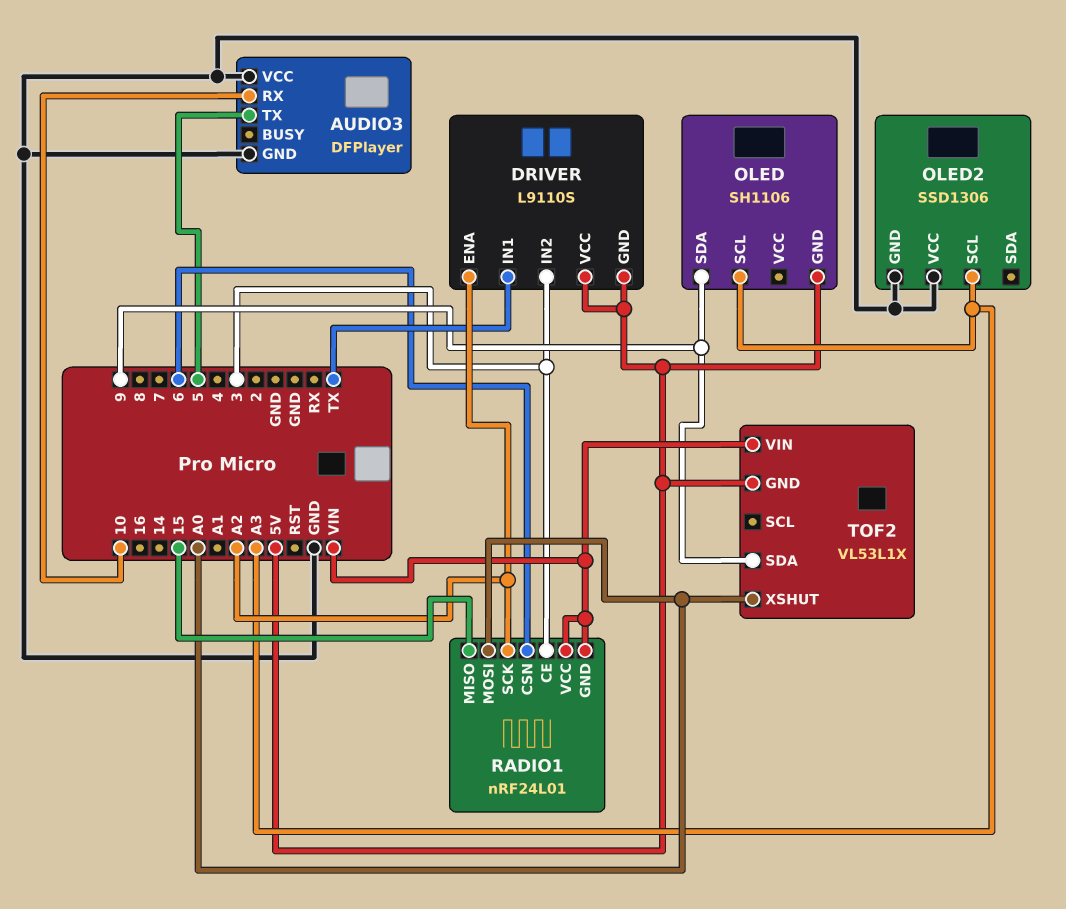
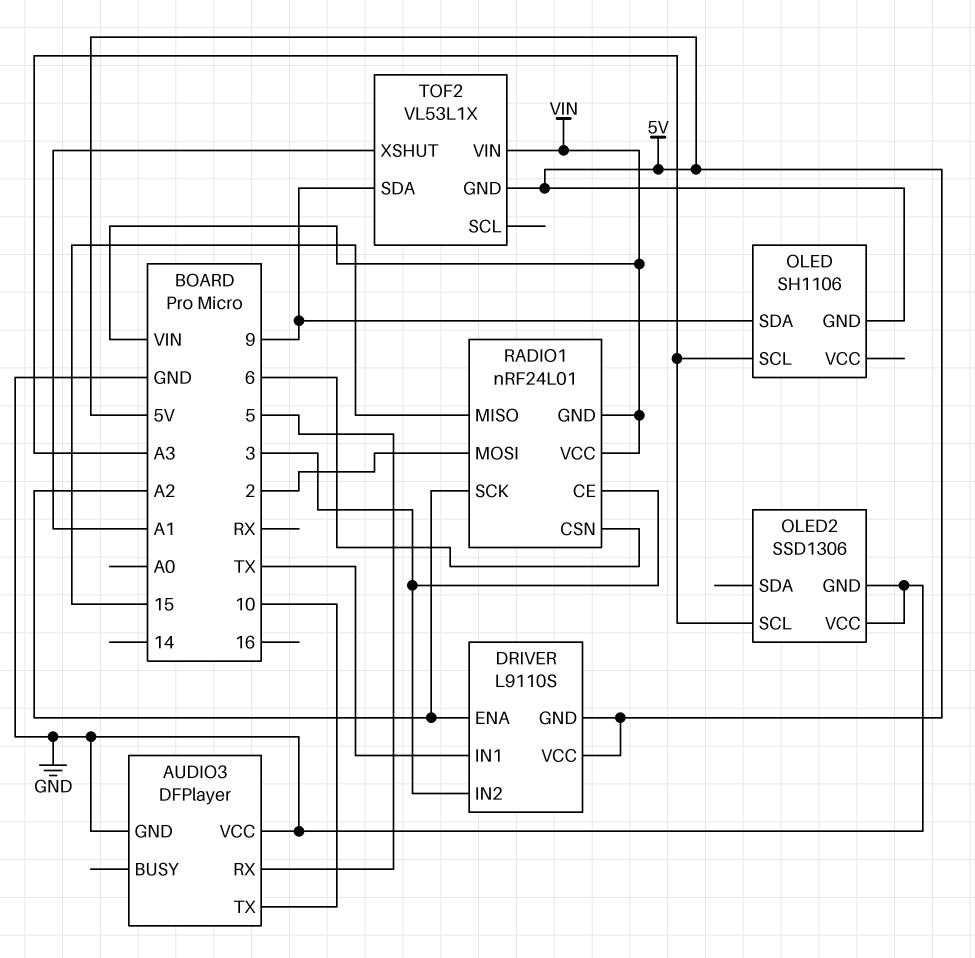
AUDIO3 pin RX: 10 -> 5
AUDIO3 pin TX: 5 -> 10
RADIO1 pin MOSI: A0 -> 2
TOF2 pin XSHUT: A0 -> A1

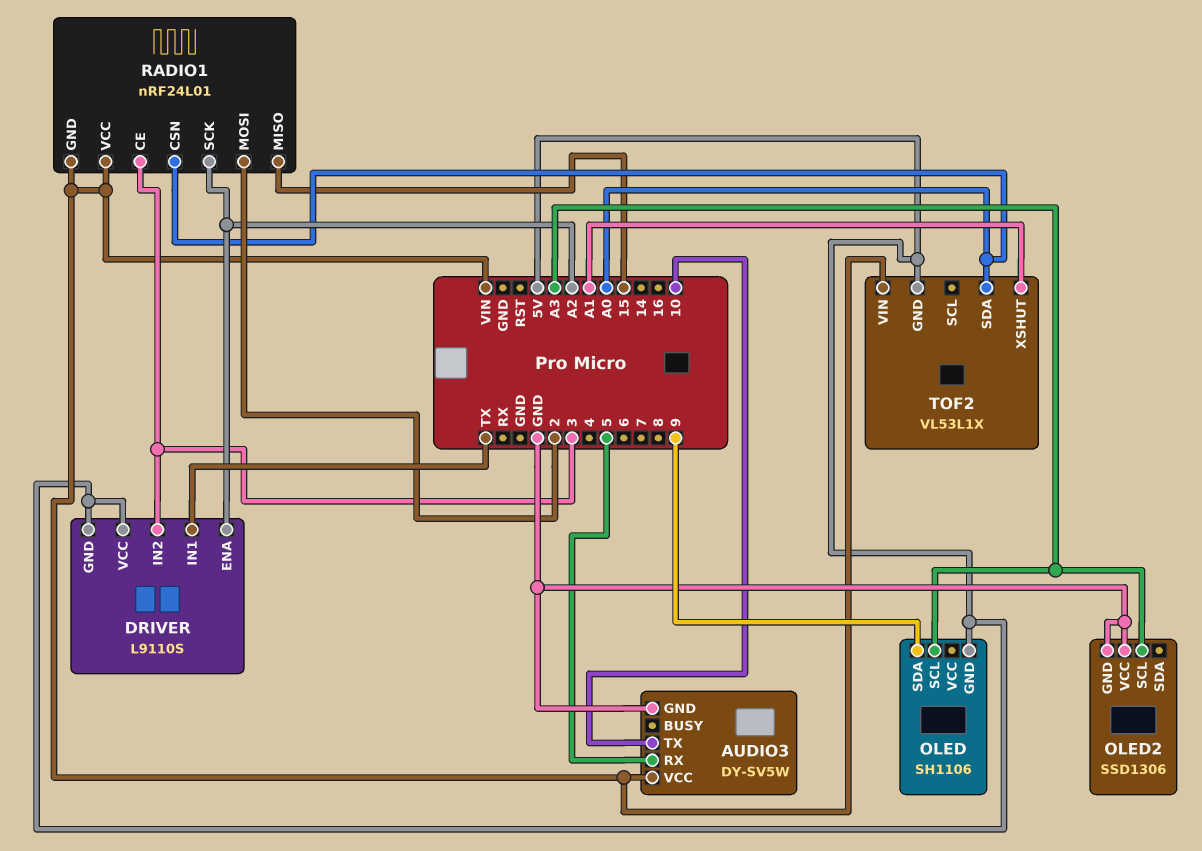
AUDIO3: DFPlayer -> DY-SV5W
AUDIO3 pin VCC: GND -> VIN
RADIO1 pin CSN: 6 -> A0
TOF2 pin SDA: 9 -> A0

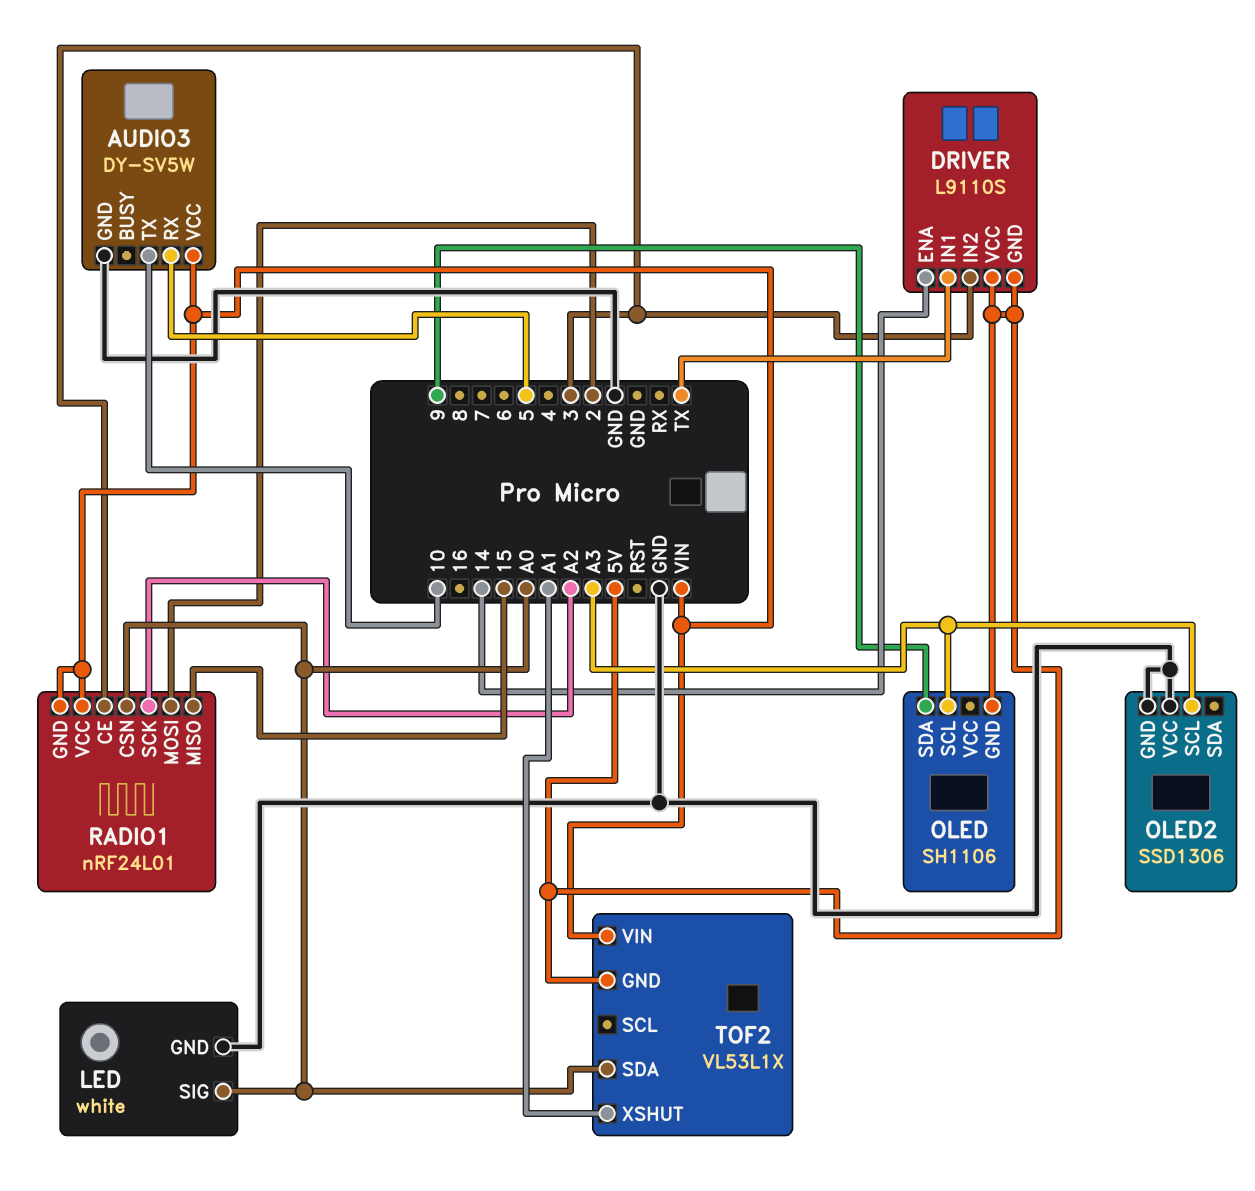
DRIVER pin ENA: A2 -> 14
LED: none -> white
LED pin GND: none -> GND
LED pin SIG: none -> A0

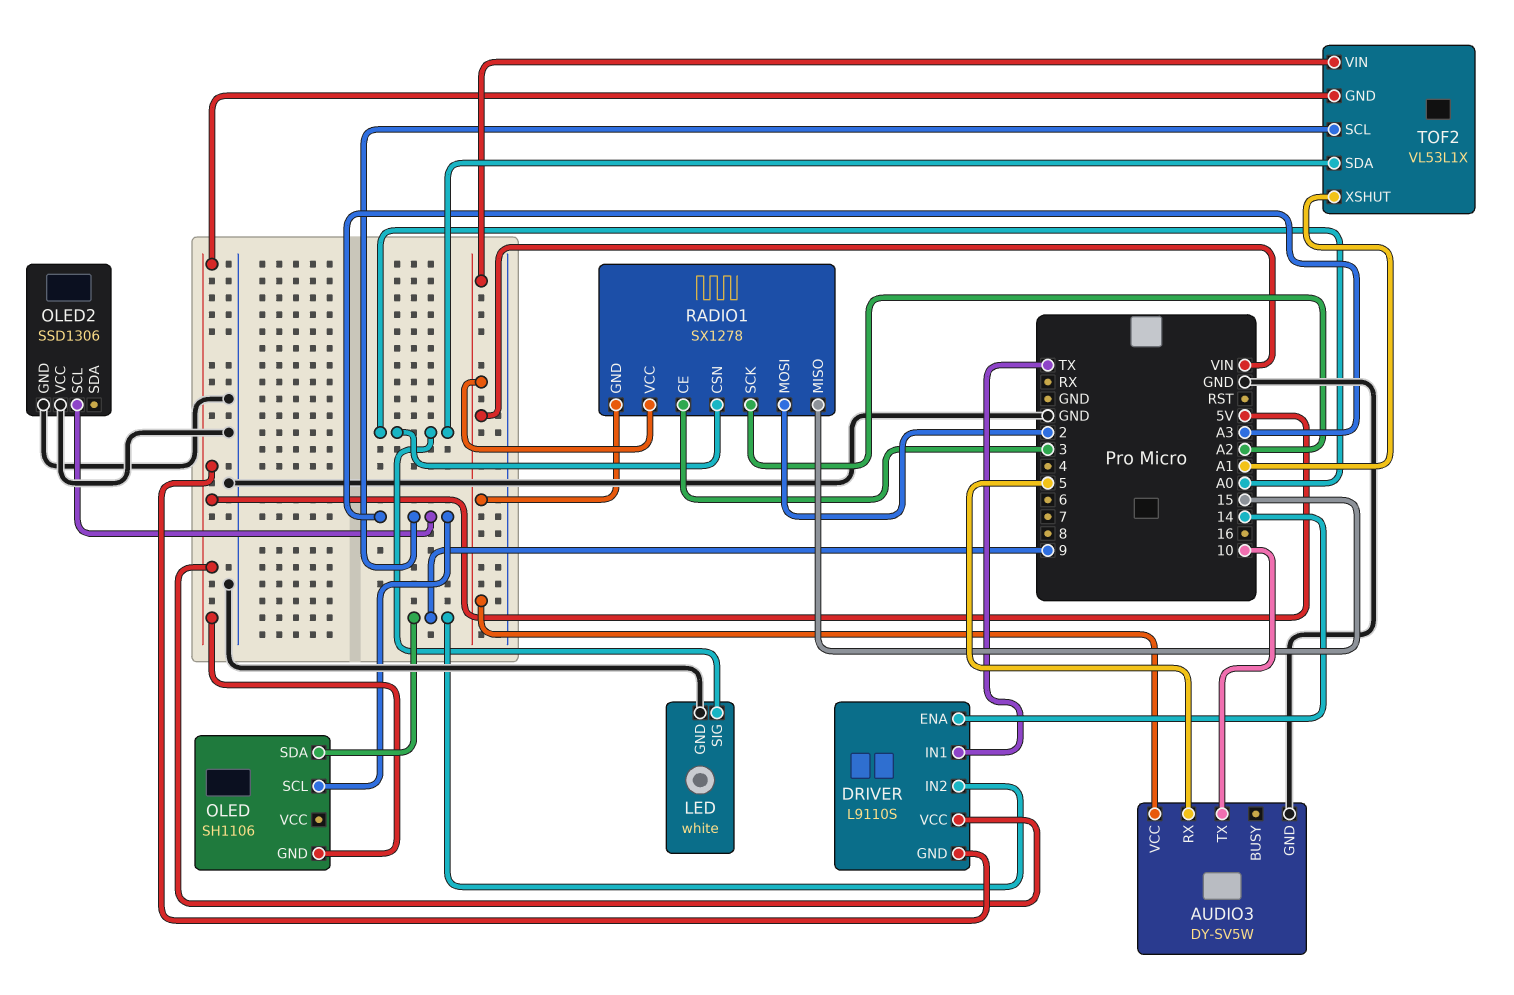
DRIVER pin IN2: 3 -> 9
RADIO1: nRF24L01 -> SX1278
TOF2 pin SCL: none -> A3

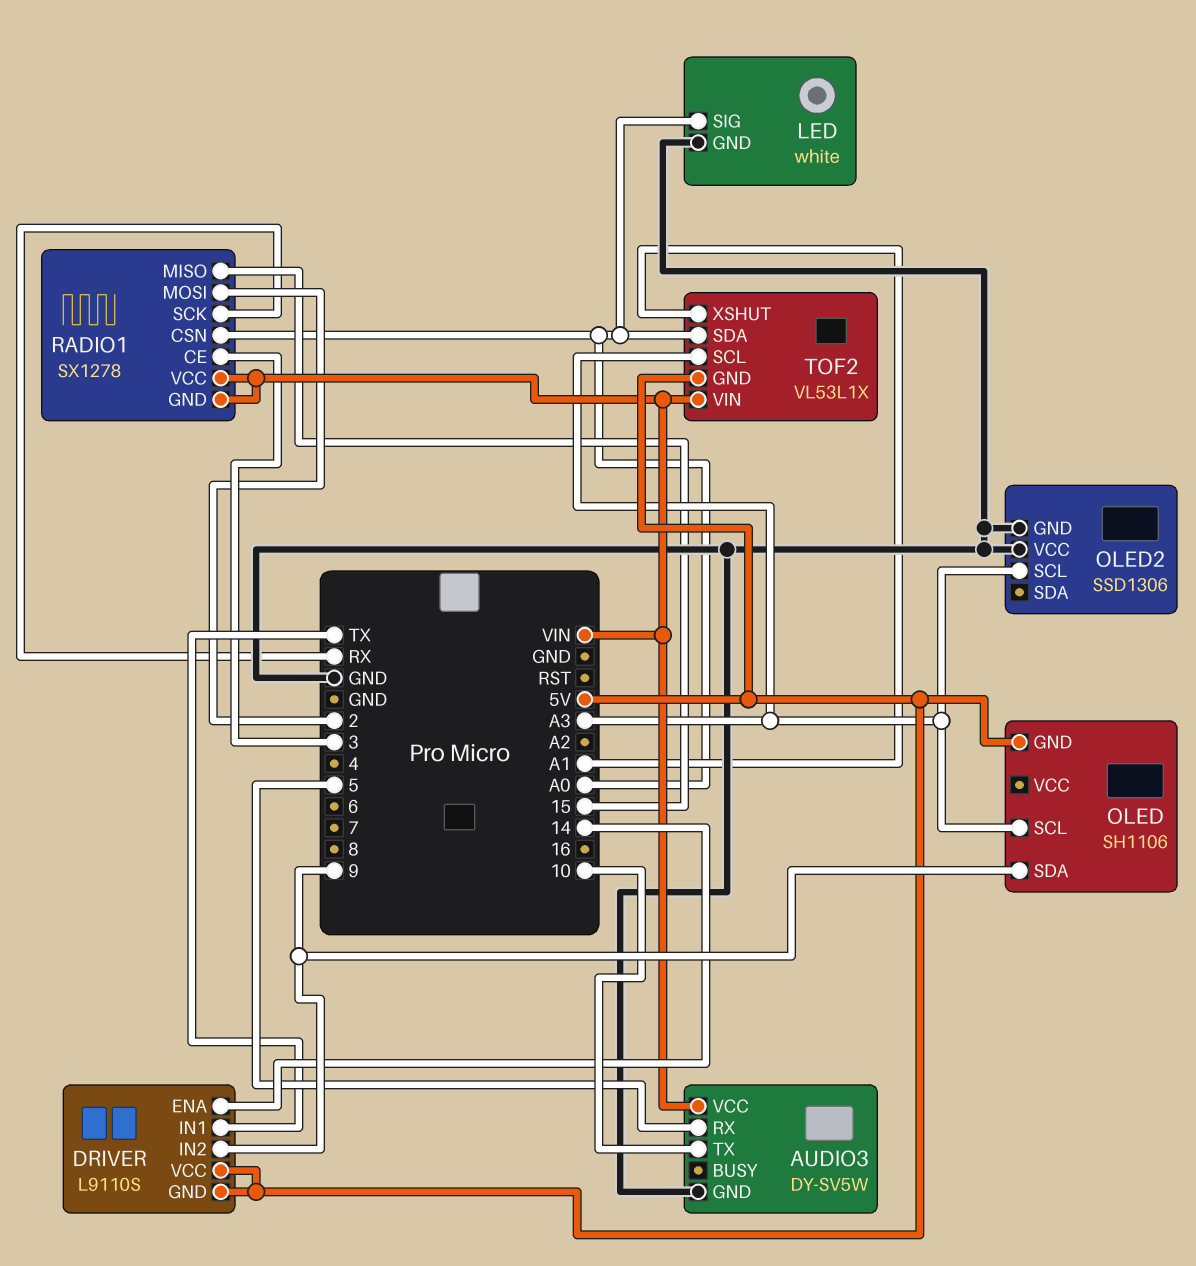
RADIO1 pin SCK: A2 -> RX

